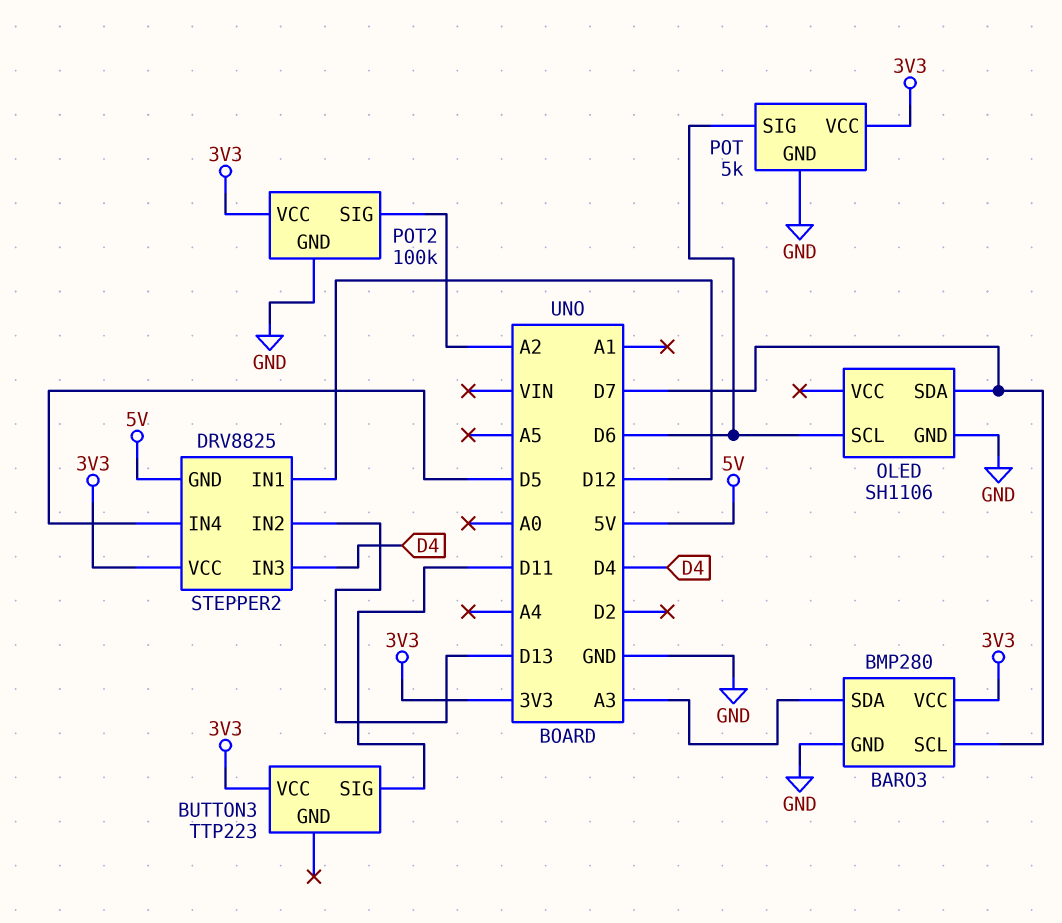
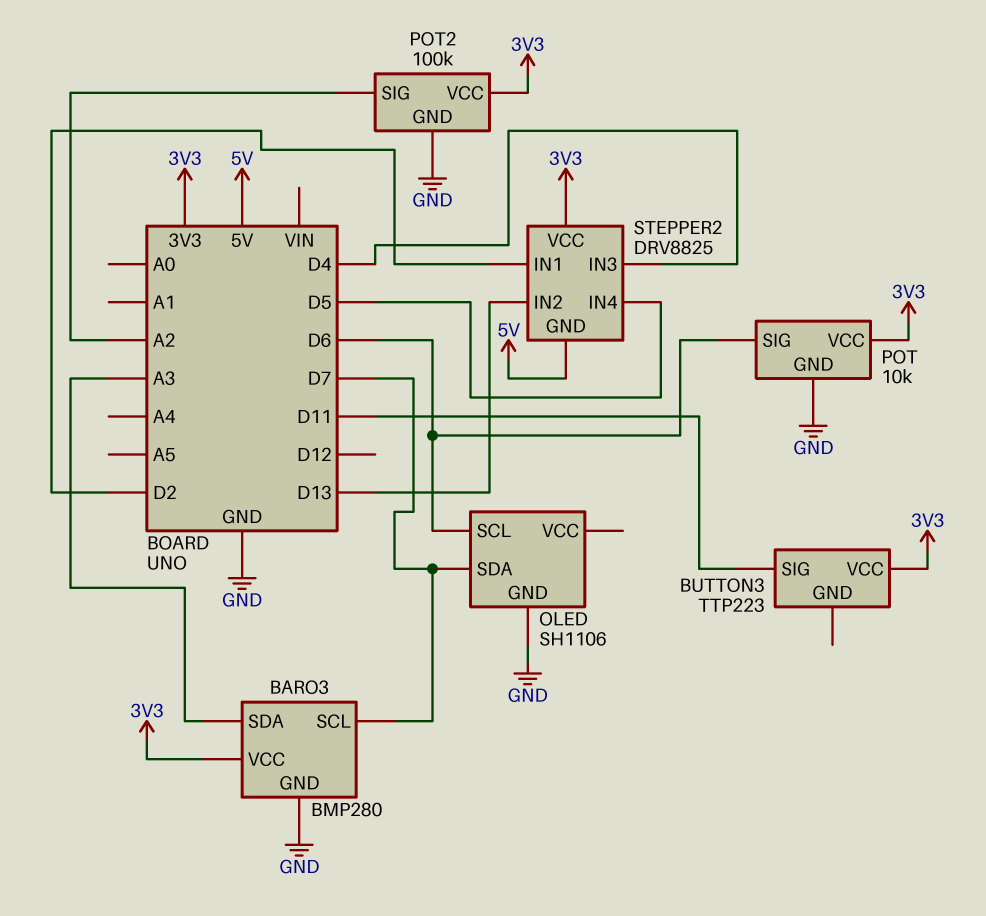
POT: 5k -> 10k
STEPPER2 pin IN1: D12 -> D2

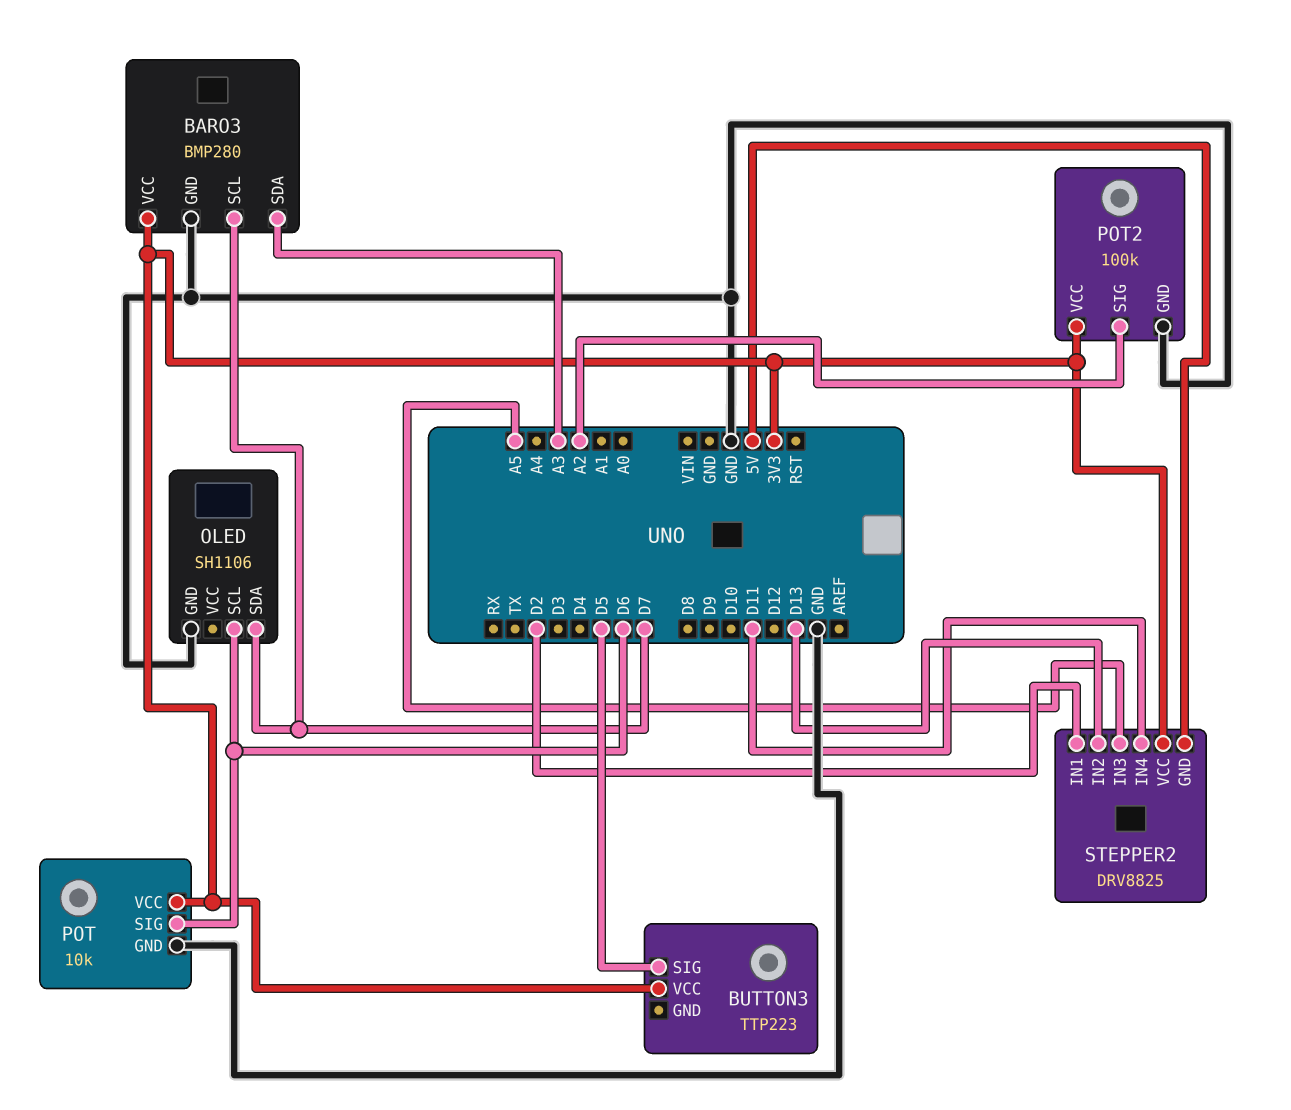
BUTTON3 pin SIG: D11 -> D5
STEPPER2 pin IN3: D4 -> A5
STEPPER2 pin IN4: D5 -> D11

